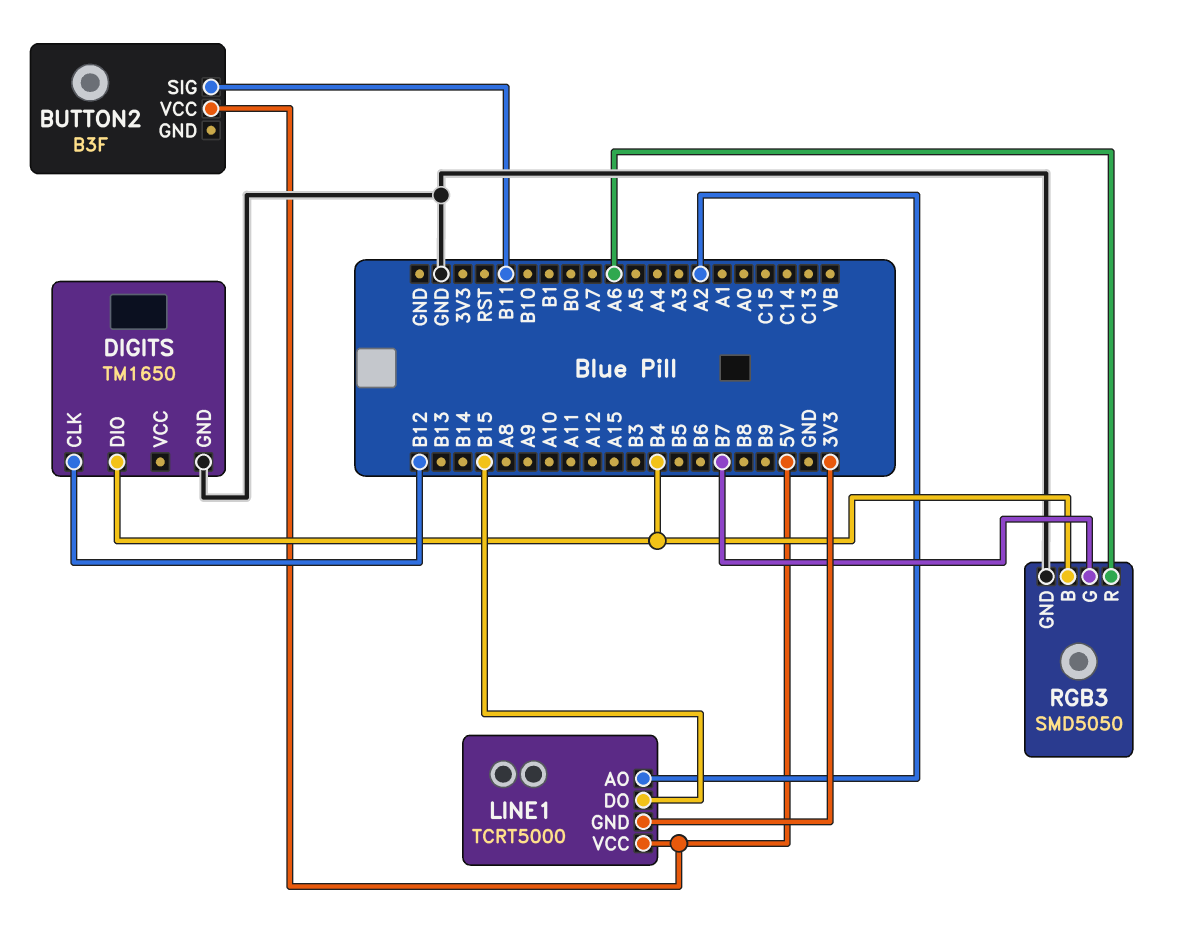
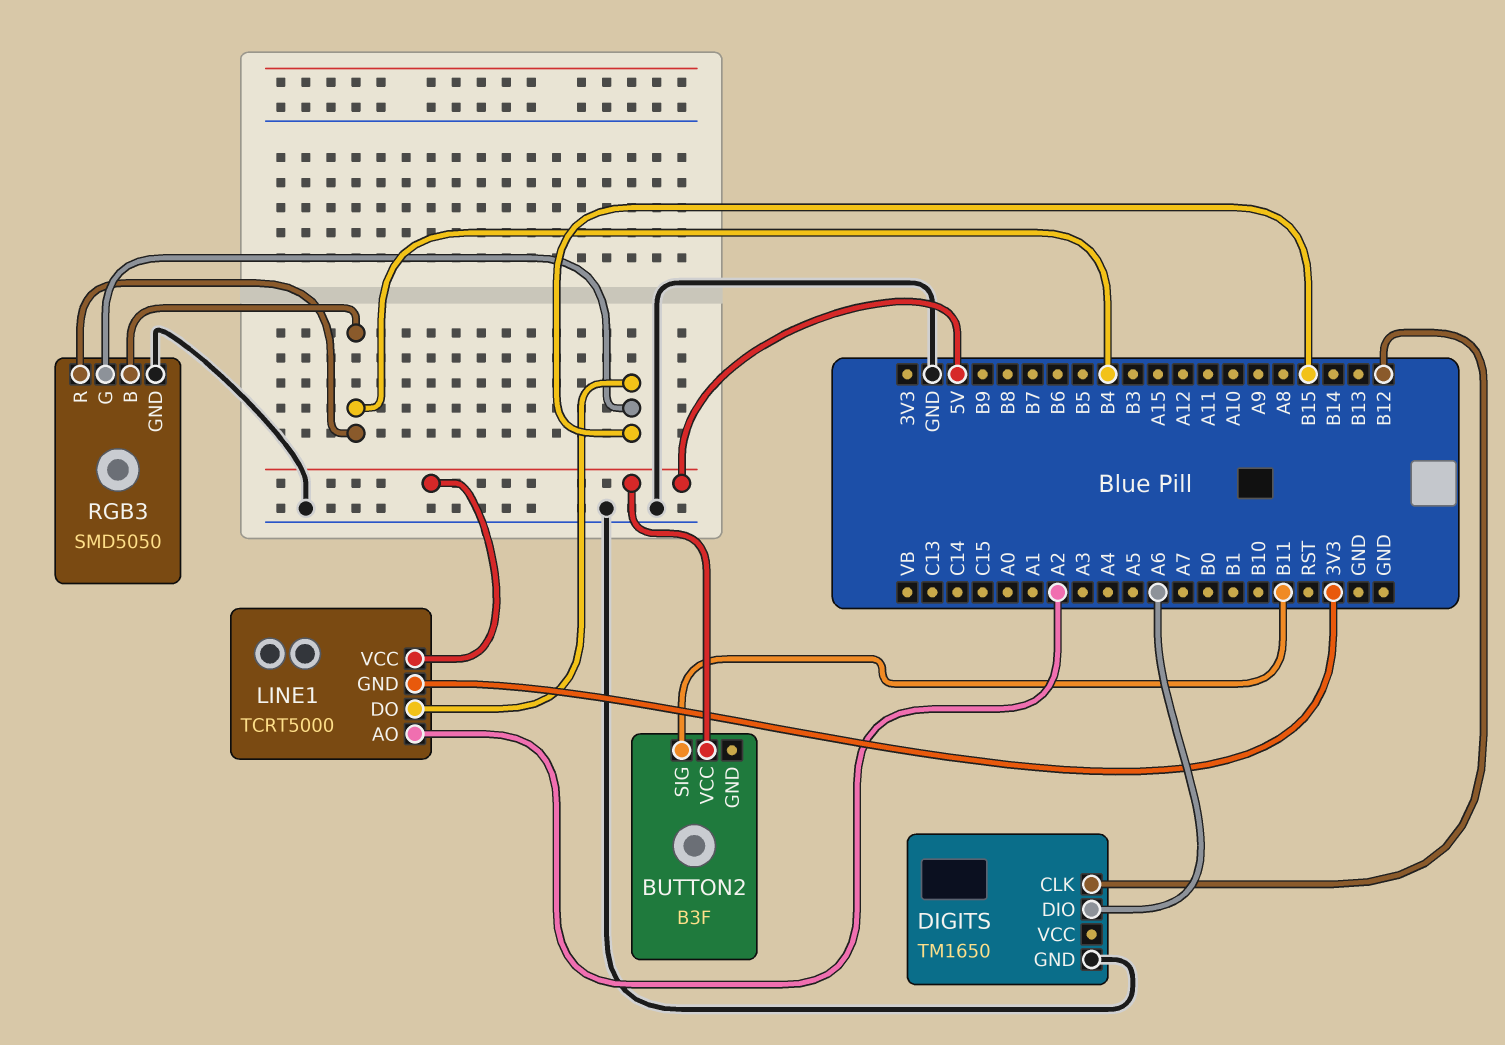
DIGITS pin DIO: B4 -> A6
RGB3 pin G: B7 -> B15
RGB3 pin R: A6 -> B4

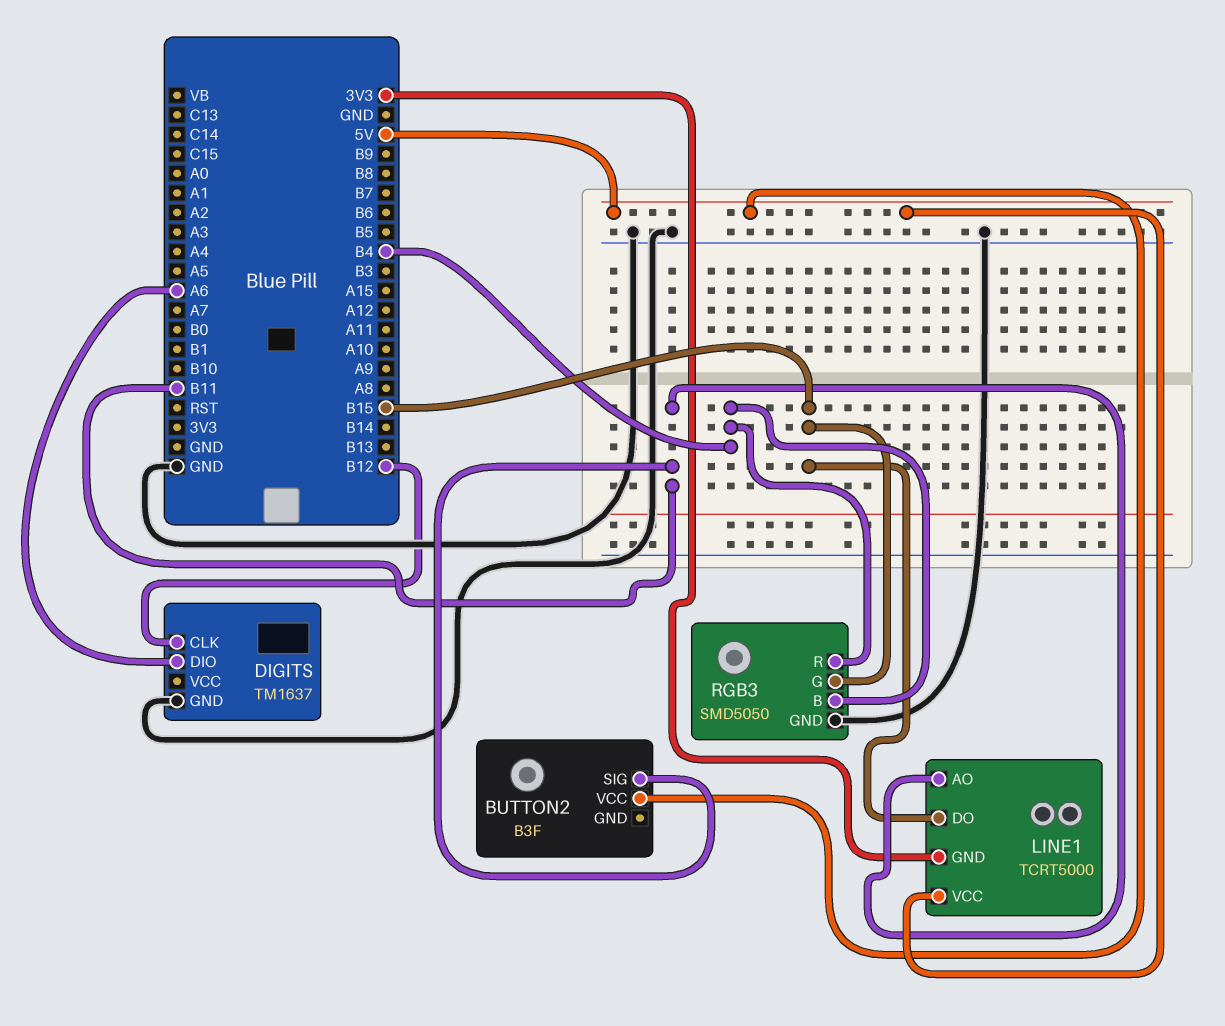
DIGITS: TM1650 -> TM1637
LINE1 pin AO: A2 -> B11

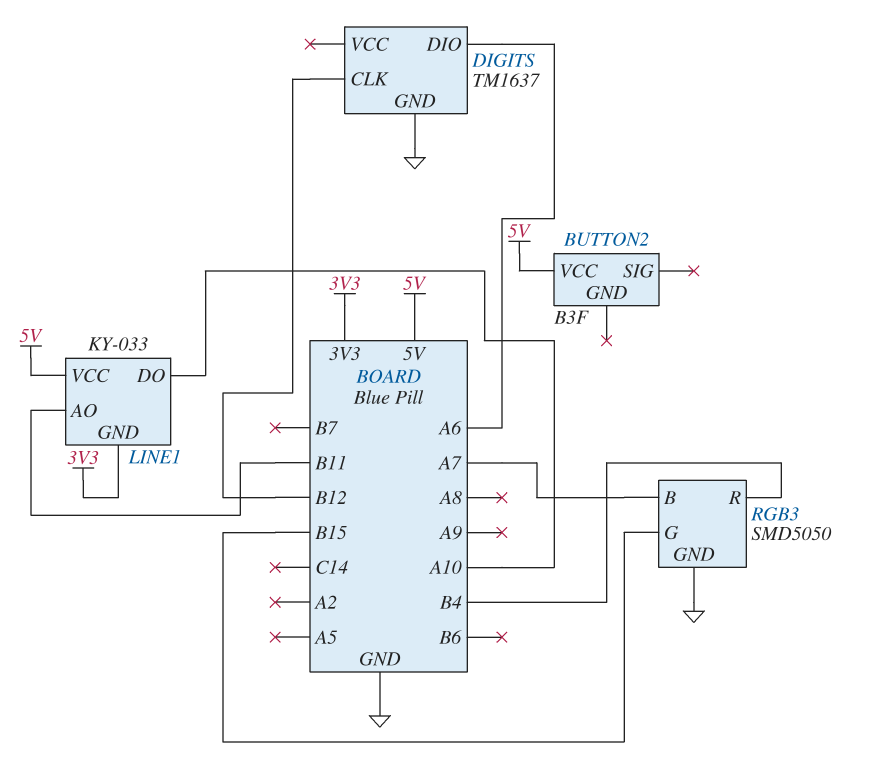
BUTTON2 pin SIG: B11 -> none
LINE1: TCRT5000 -> KY-033
LINE1 pin DO: B15 -> A10
RGB3 pin B: B4 -> A7

